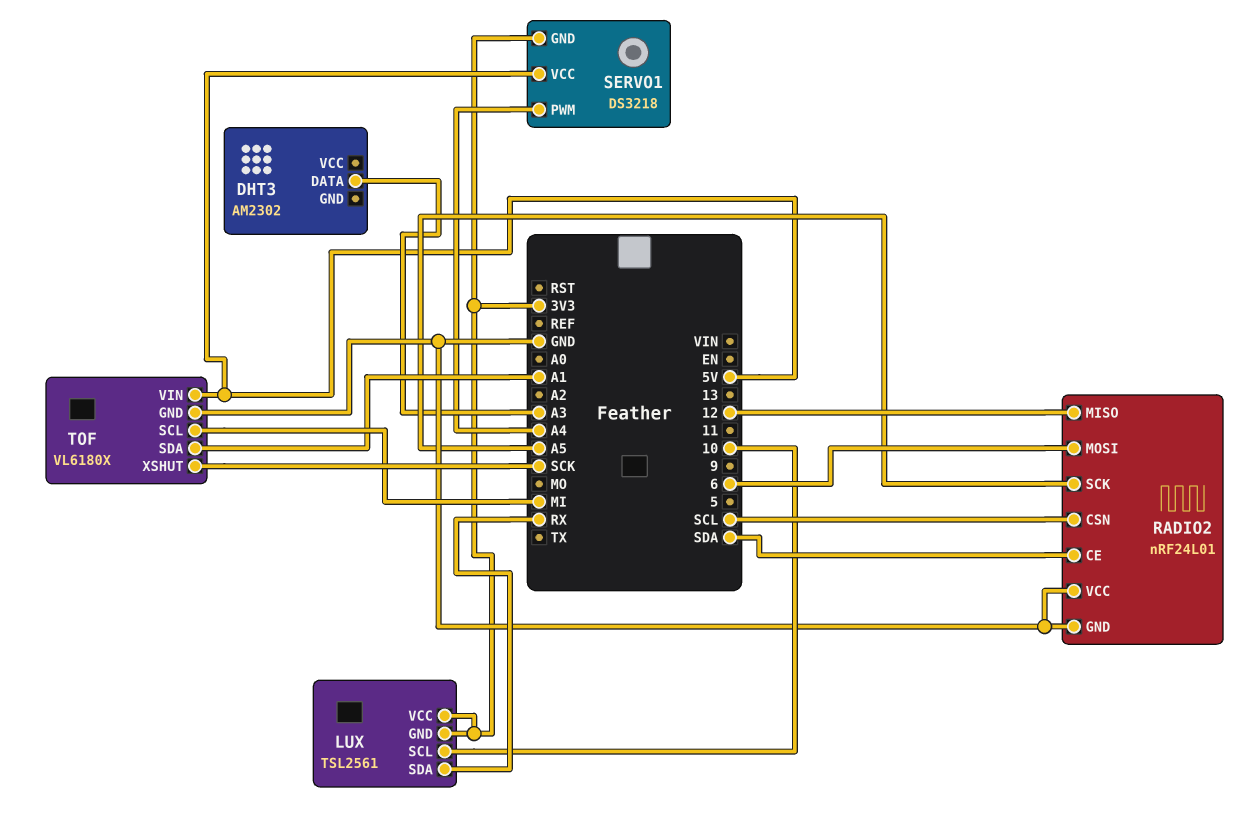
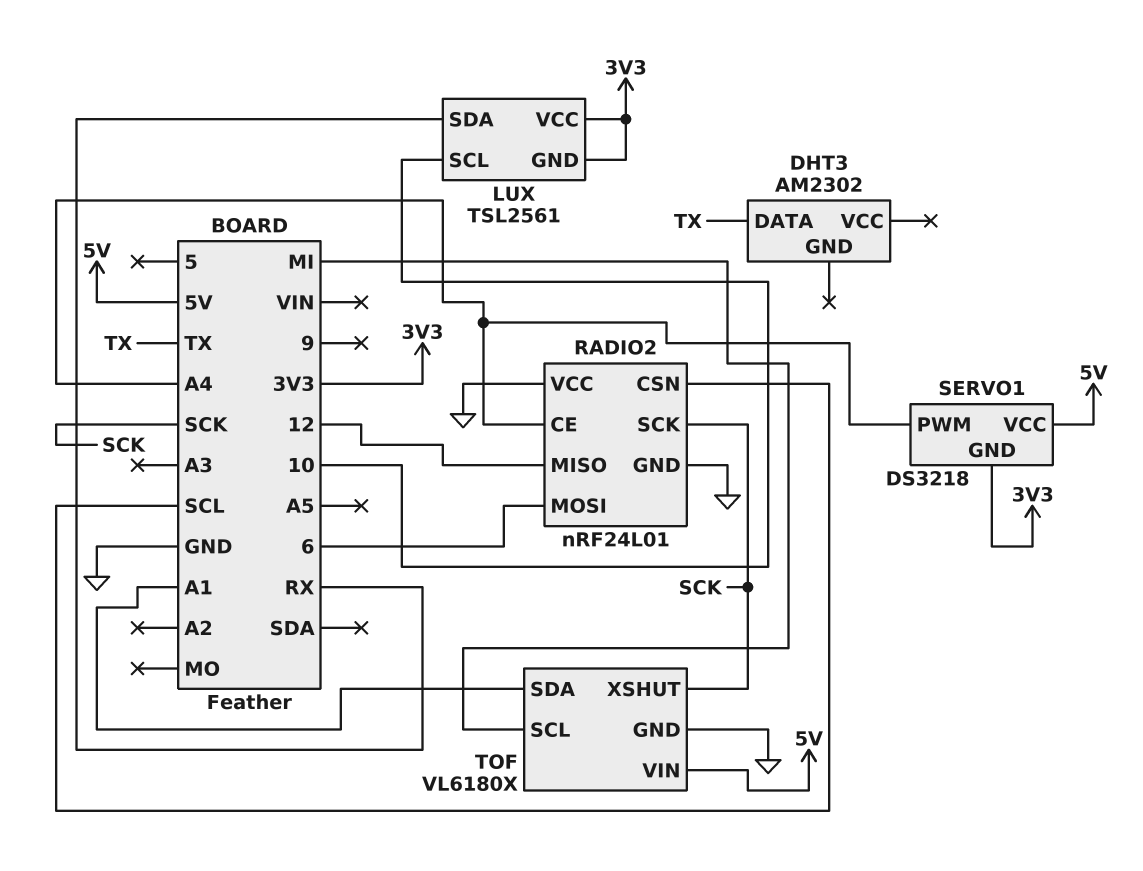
DHT3 pin DATA: A3 -> TX
RADIO2 pin CE: SDA -> A4
RADIO2 pin SCK: A5 -> SCK

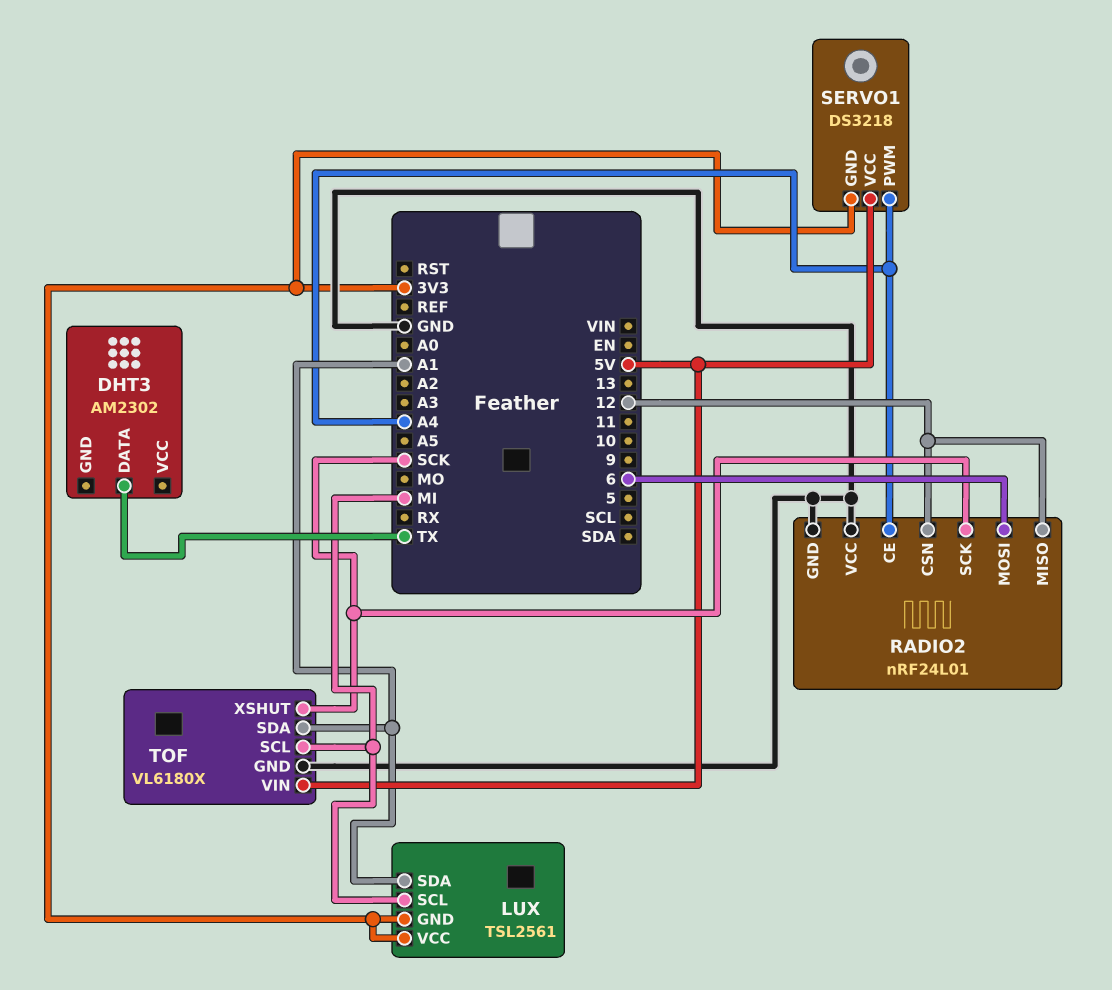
LUX pin SCL: 10 -> MI
LUX pin SDA: RX -> A1
RADIO2 pin CSN: SCL -> 12

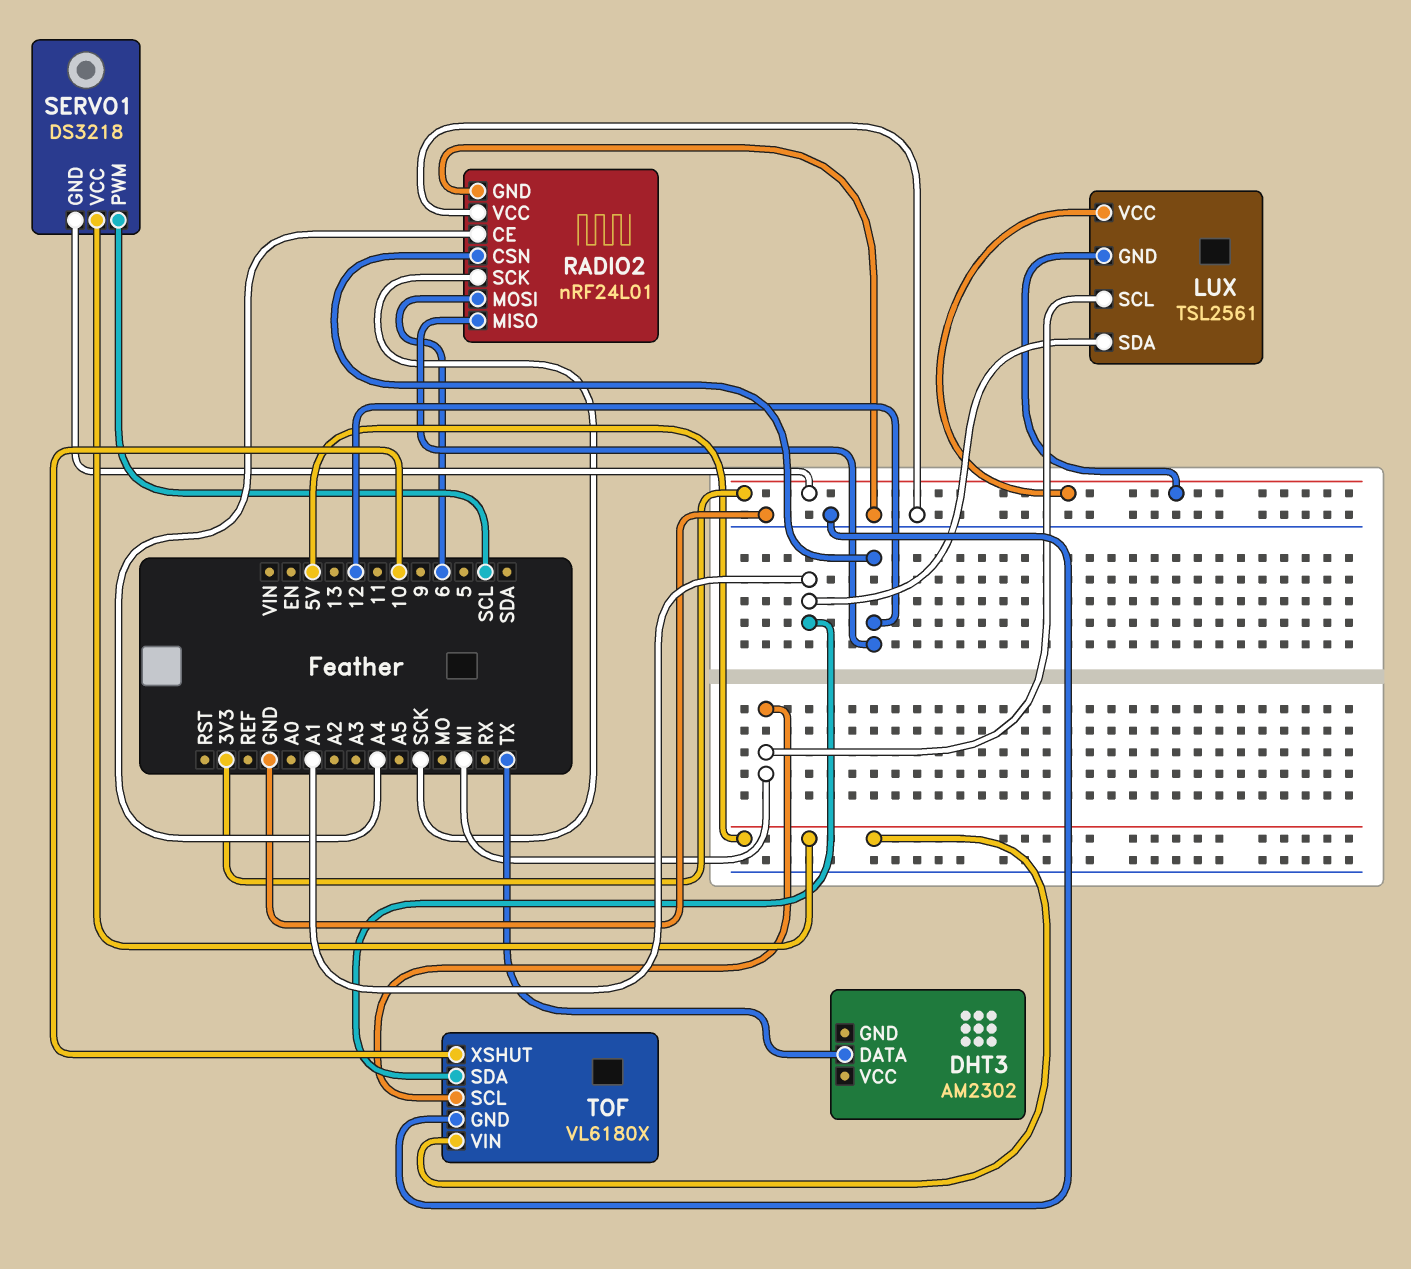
SERVO1 pin PWM: A4 -> SCL
TOF pin XSHUT: SCK -> 10

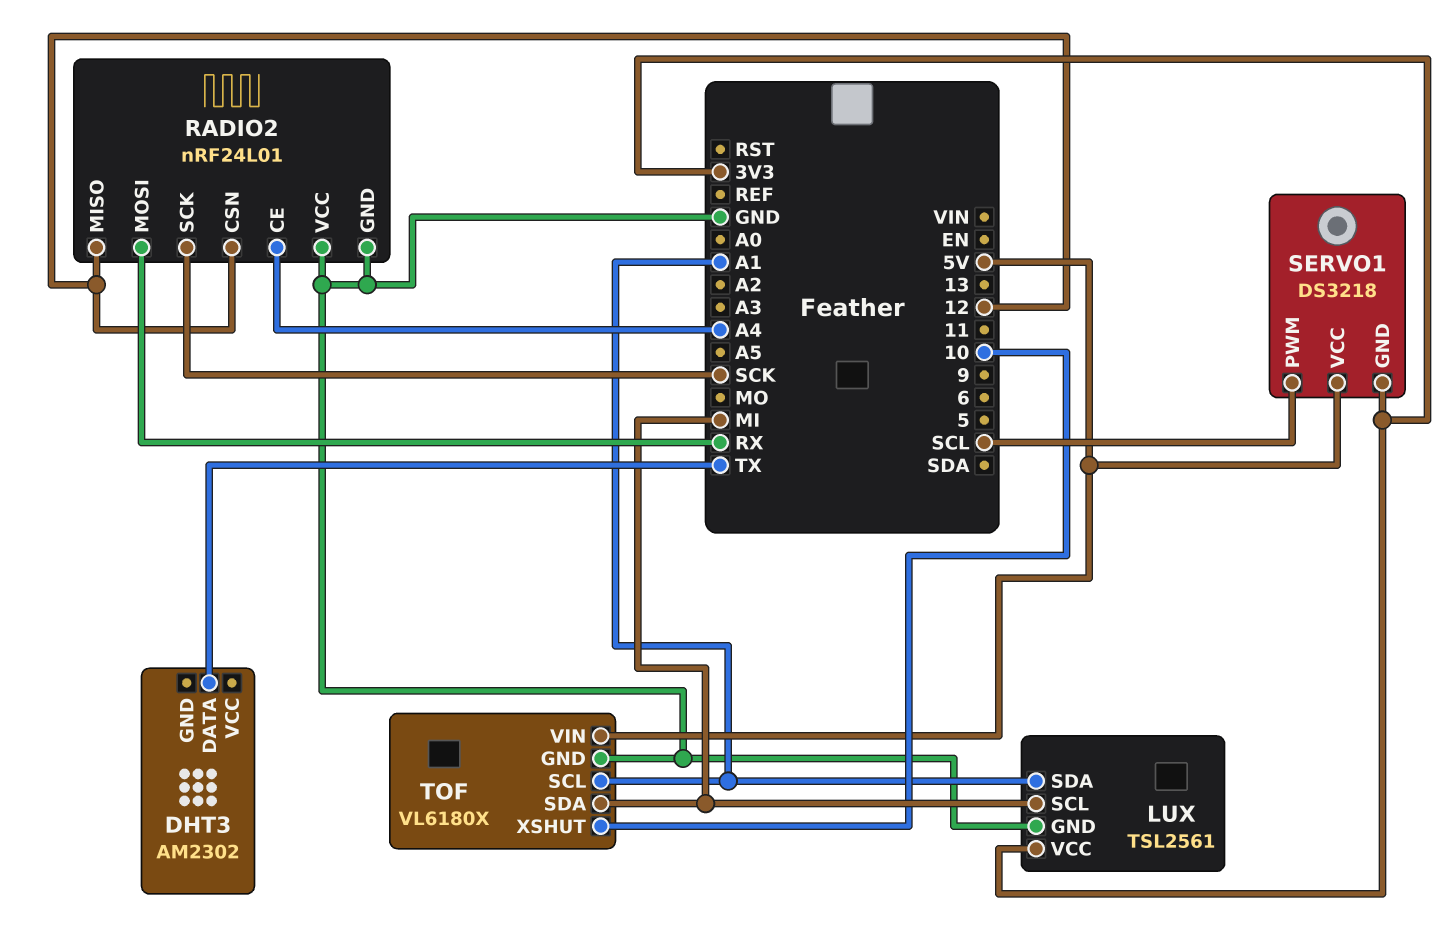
LUX pin GND: 3V3 -> GND
RADIO2 pin MOSI: 6 -> RX
TOF pin SCL: MI -> A1
TOF pin SDA: A1 -> MI

